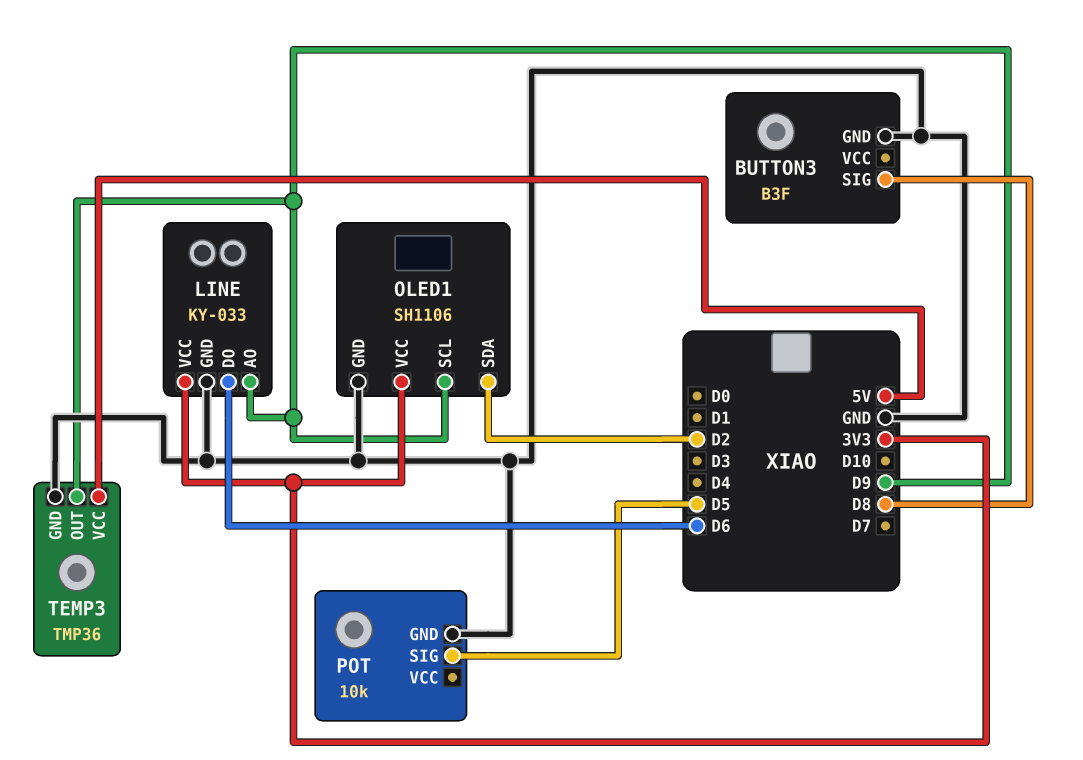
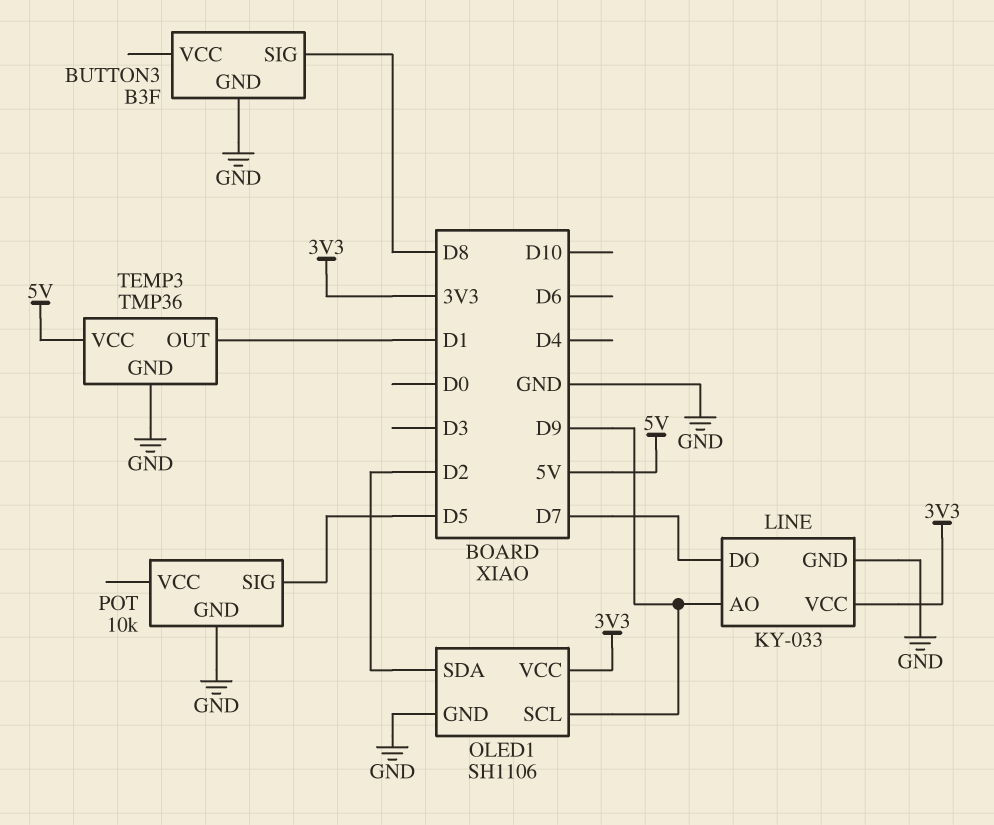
LINE pin DO: D6 -> D7
TEMP3 pin OUT: D9 -> D1

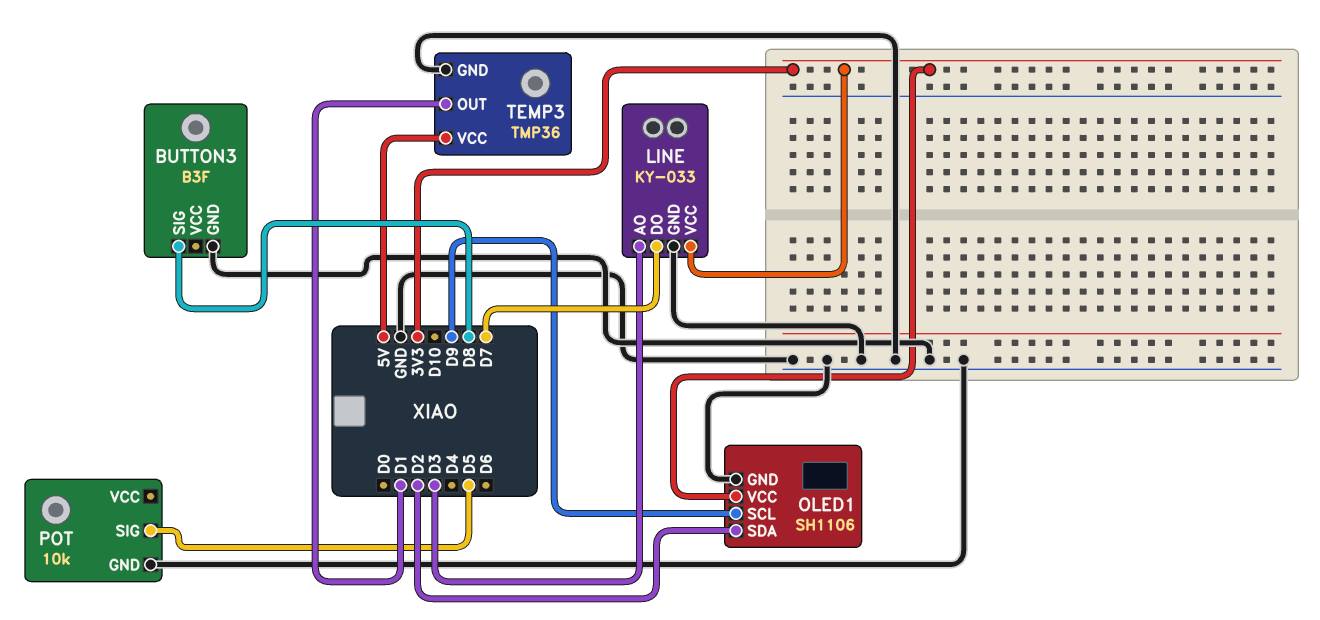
LINE pin AO: D9 -> D3

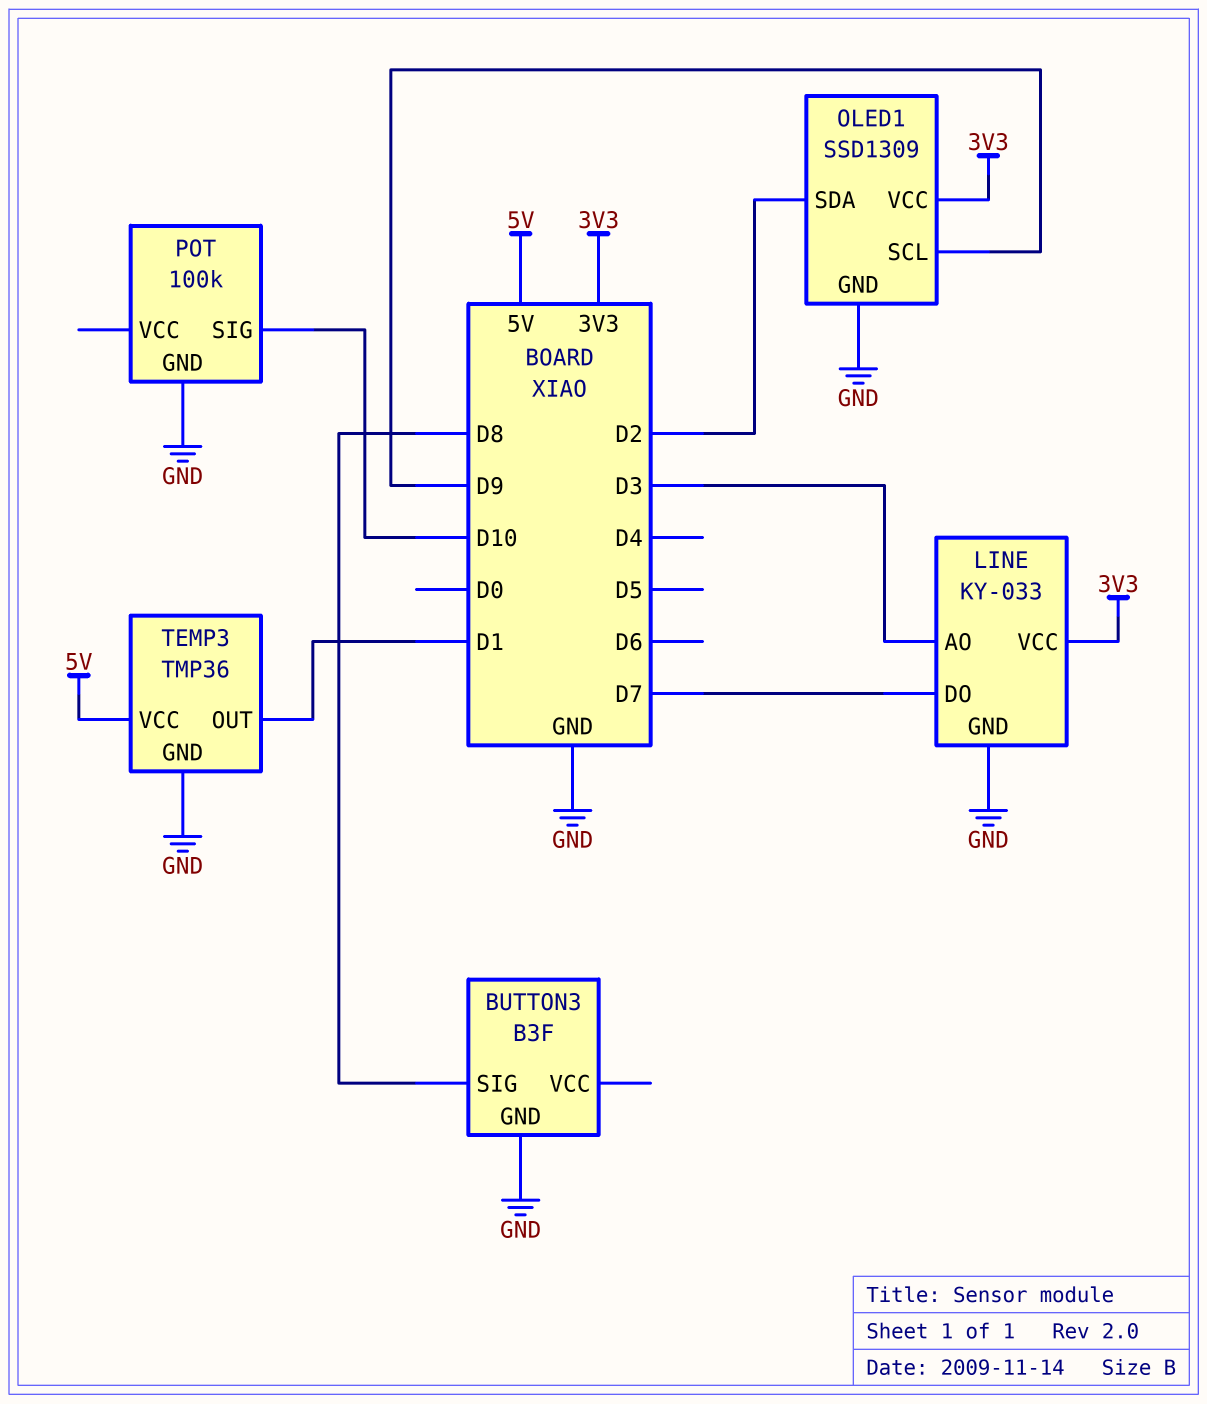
OLED1: SH1106 -> SSD1309
POT: 10k -> 100k
POT pin SIG: D5 -> D10

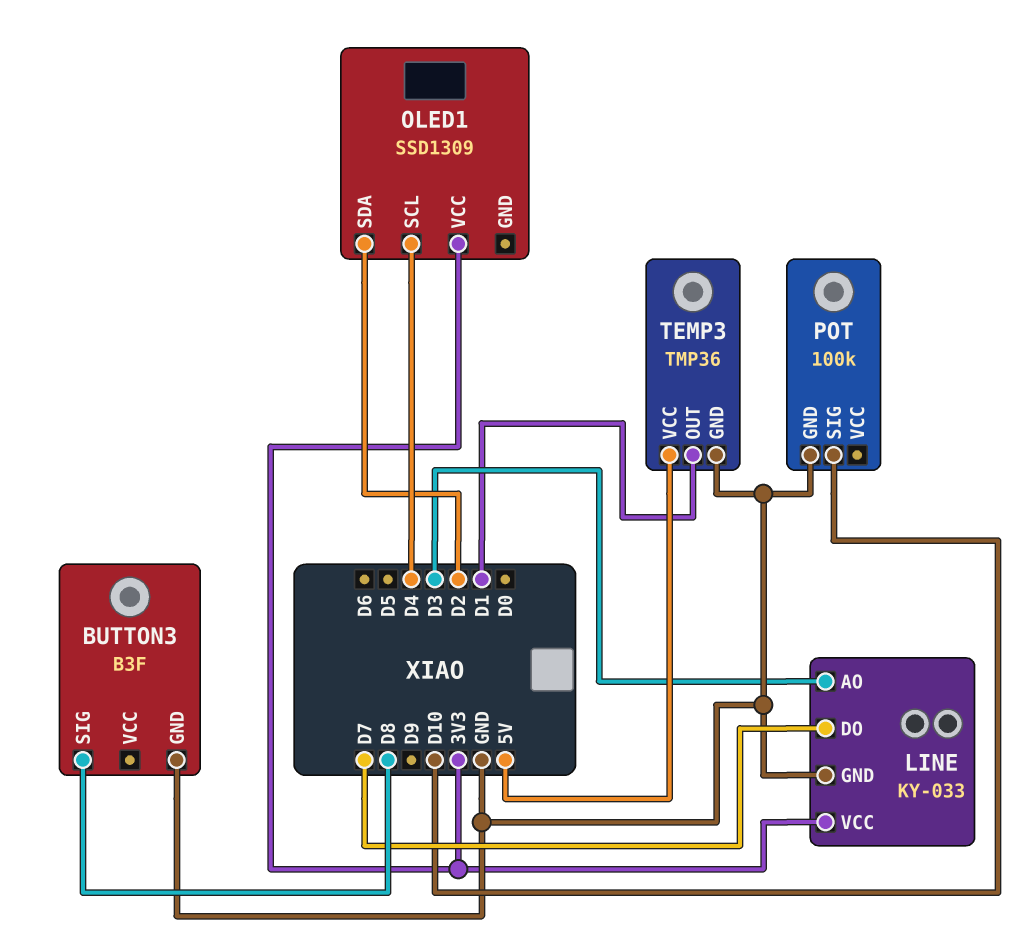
OLED1 pin GND: GND -> none
OLED1 pin SCL: D9 -> D4

